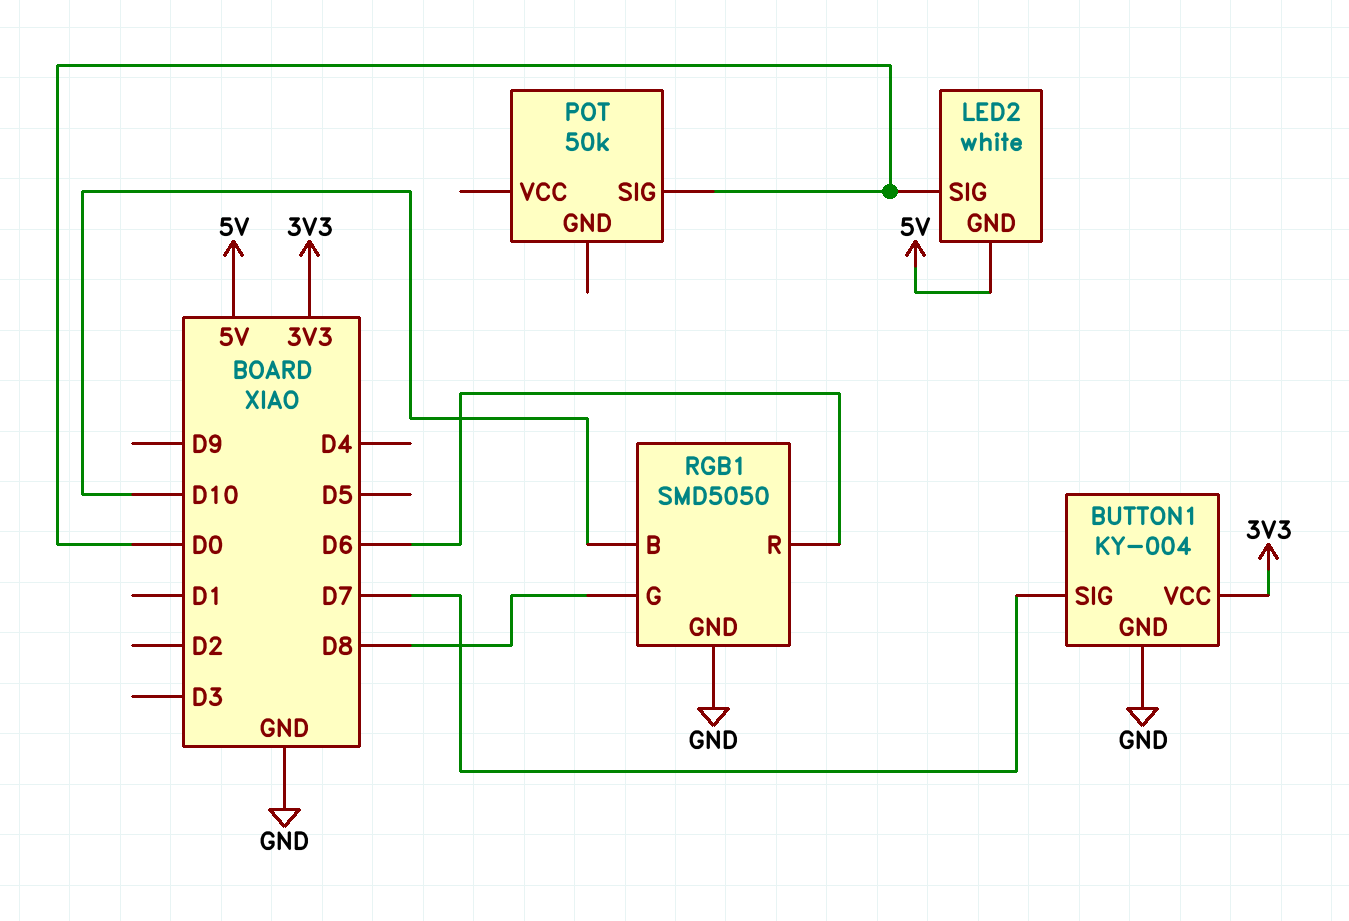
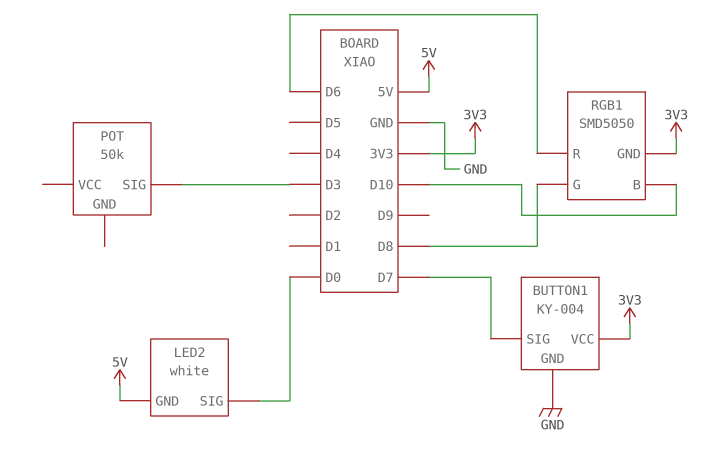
POT pin SIG: D0 -> D3
RGB1 pin GND: GND -> 3V3

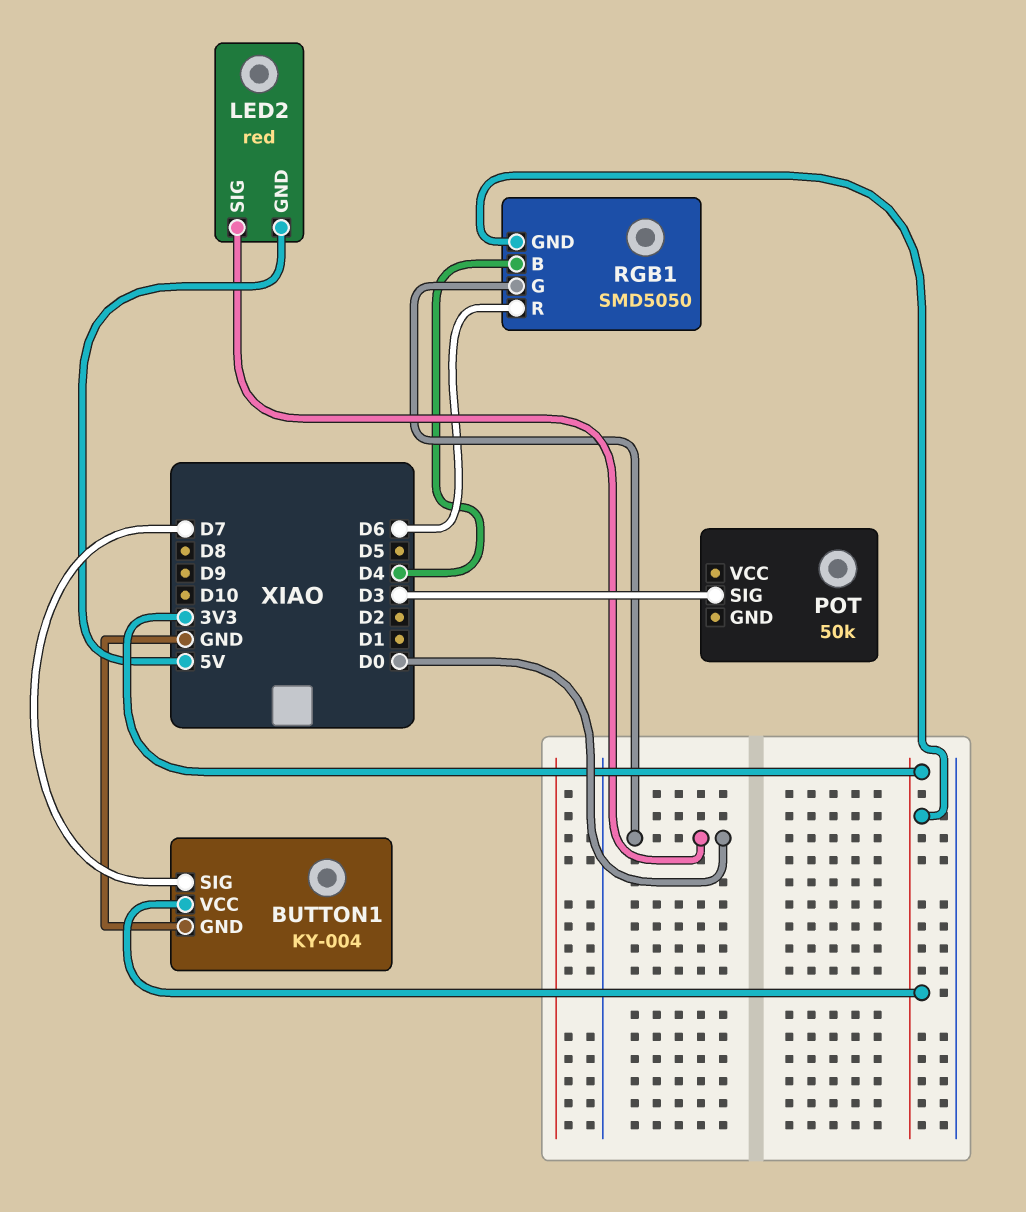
LED2: white -> red
RGB1 pin B: D10 -> D4
RGB1 pin G: D8 -> D0

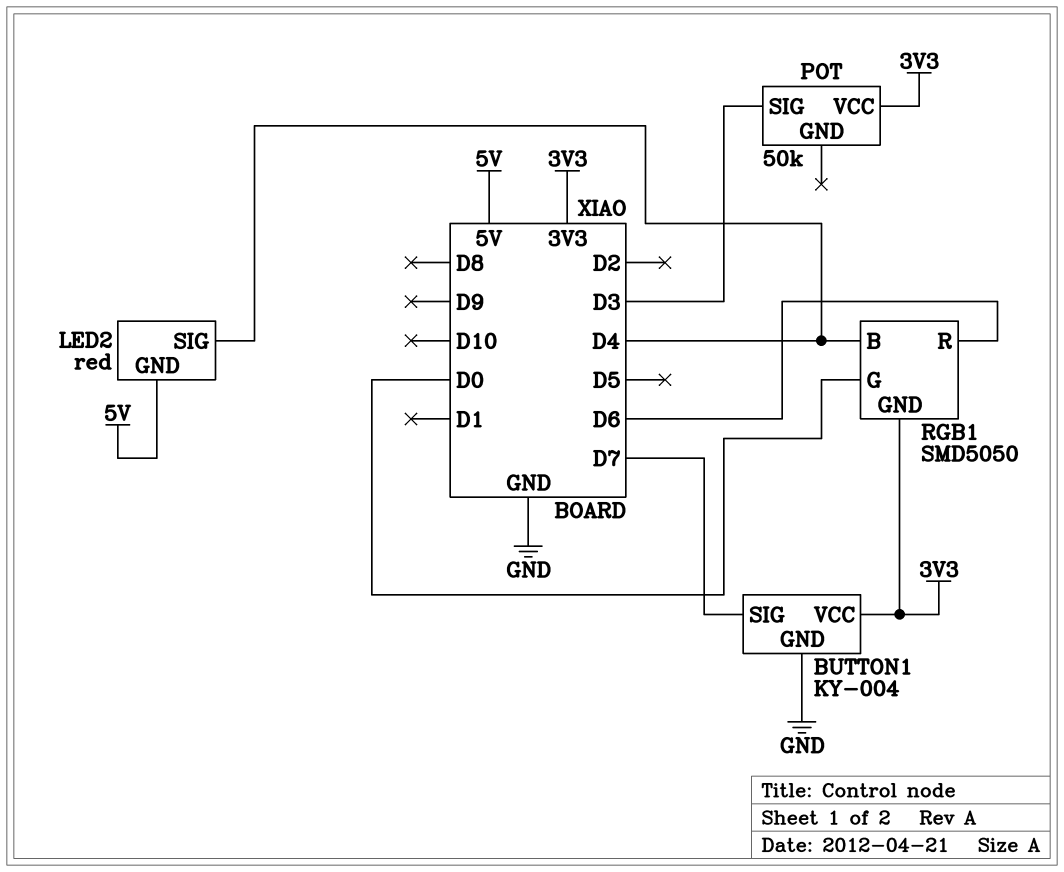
LED2 pin SIG: D0 -> D4
POT pin VCC: none -> 3V3

